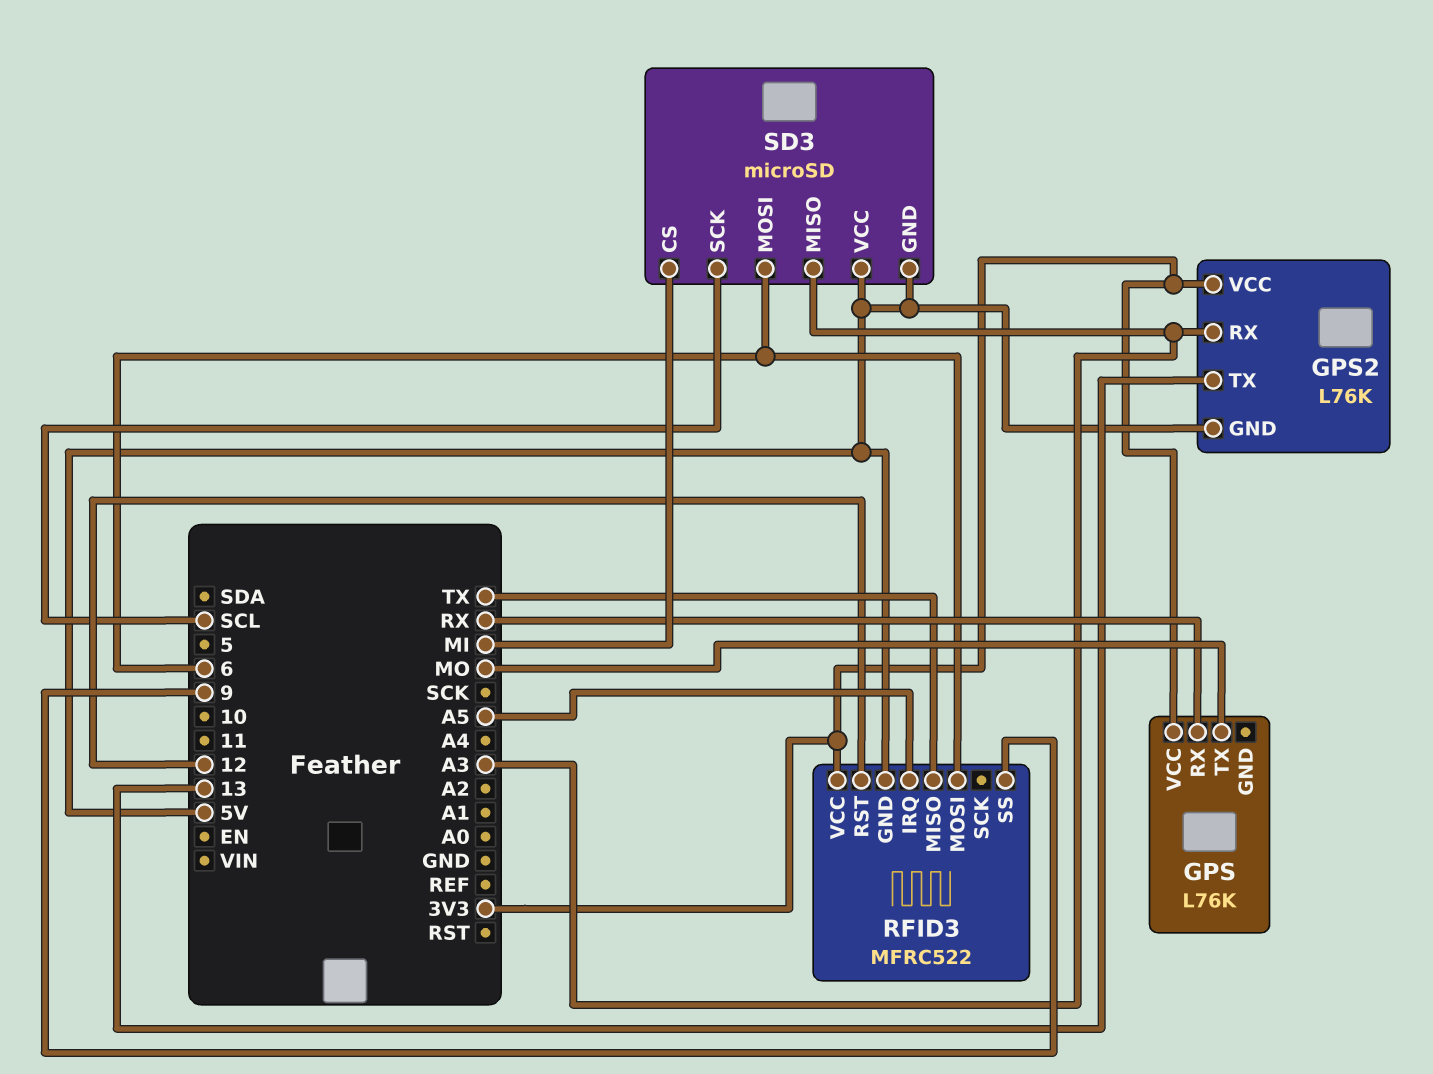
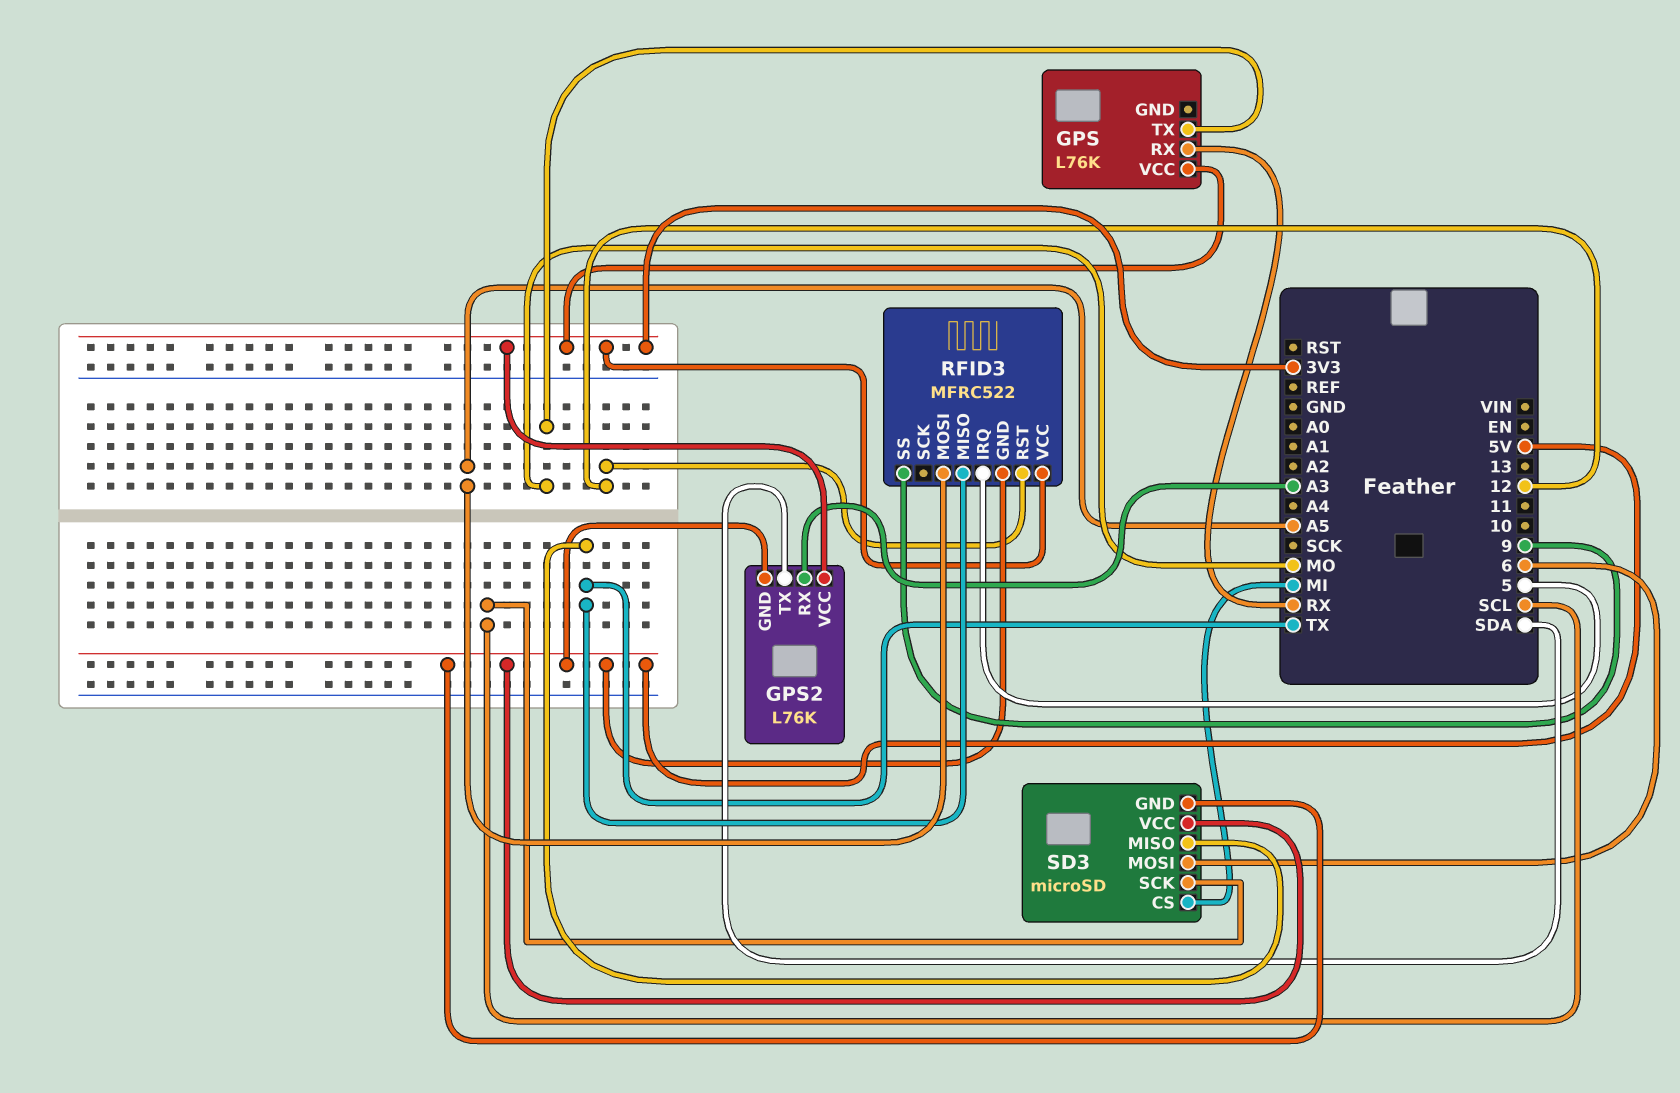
GPS2 pin TX: 13 -> SDA
RFID3 pin IRQ: A5 -> 5
RFID3 pin MOSI: 6 -> A5
SD3 pin MISO: A3 -> TX

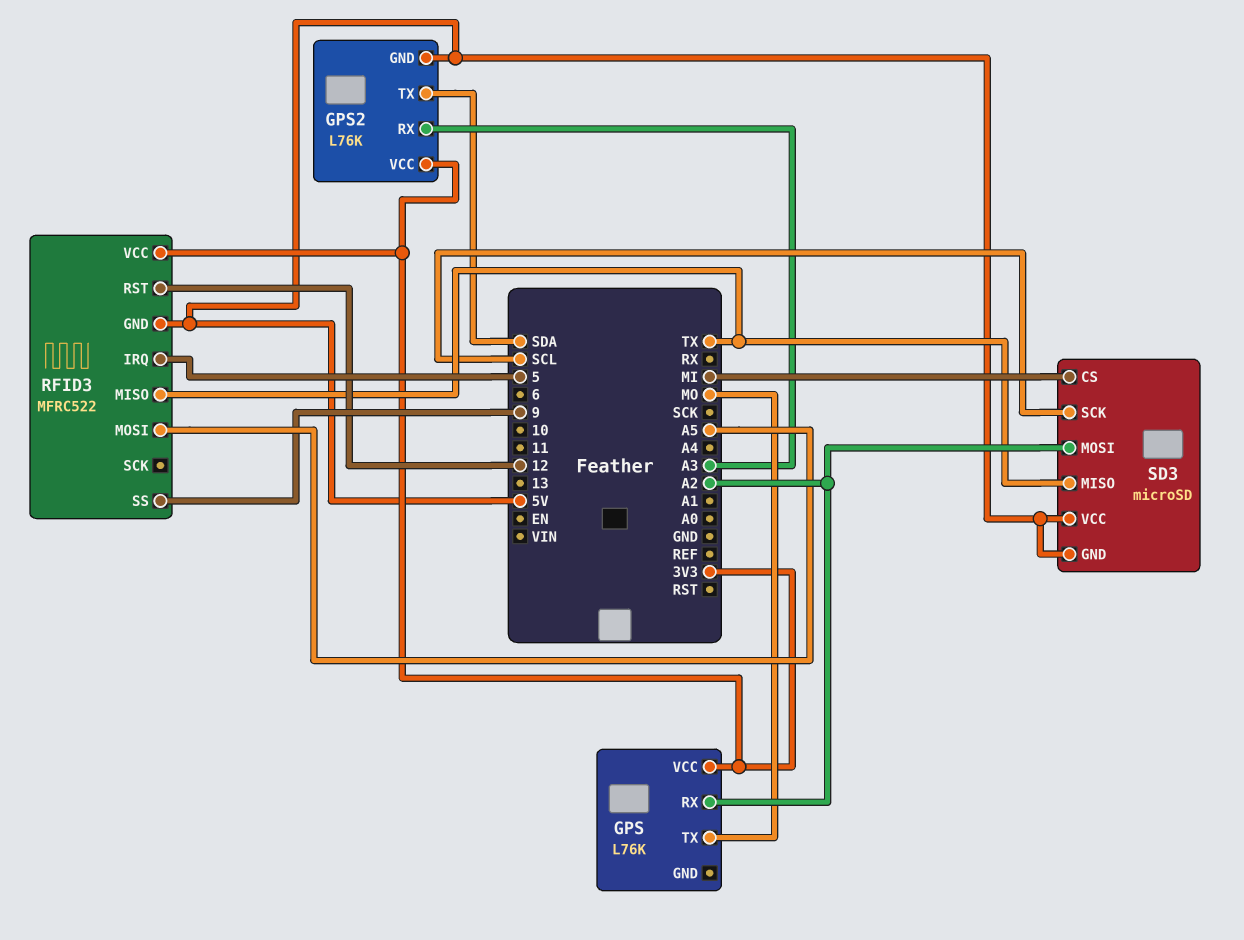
GPS pin RX: RX -> A2
SD3 pin MOSI: 6 -> A2

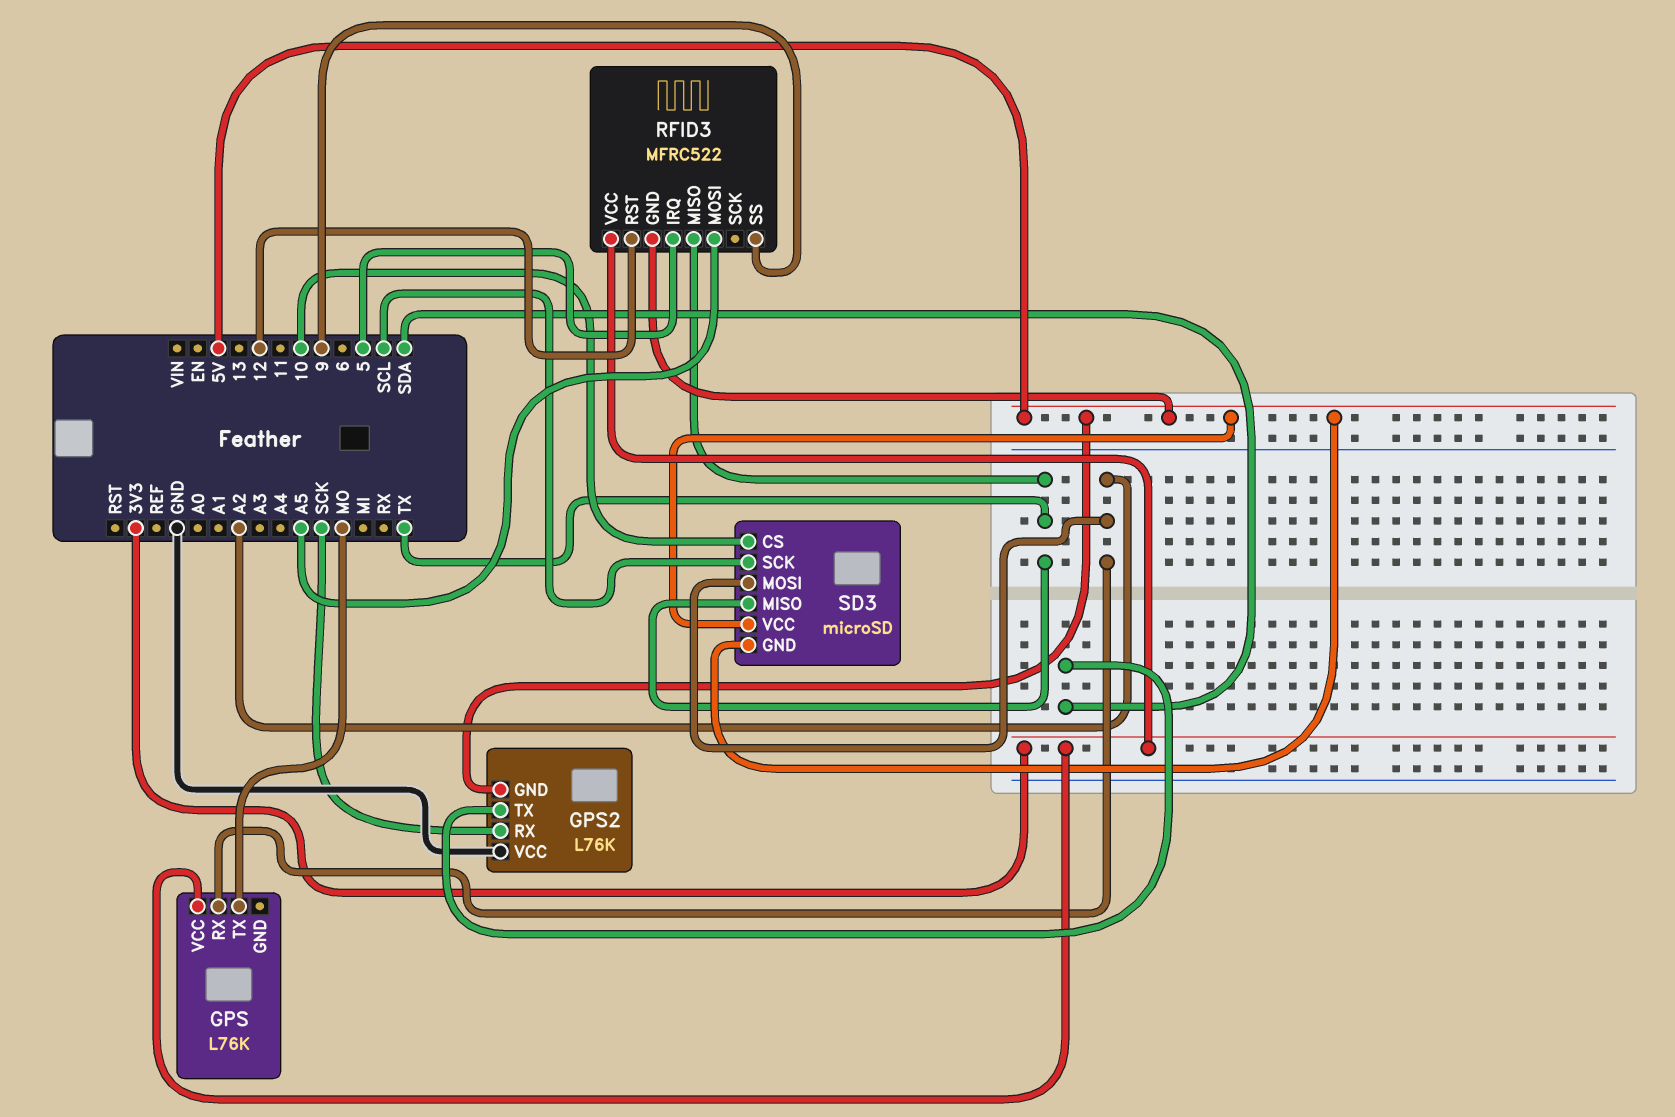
GPS2 pin RX: A3 -> SCK
GPS2 pin VCC: 3V3 -> GND
SD3 pin CS: MI -> 10

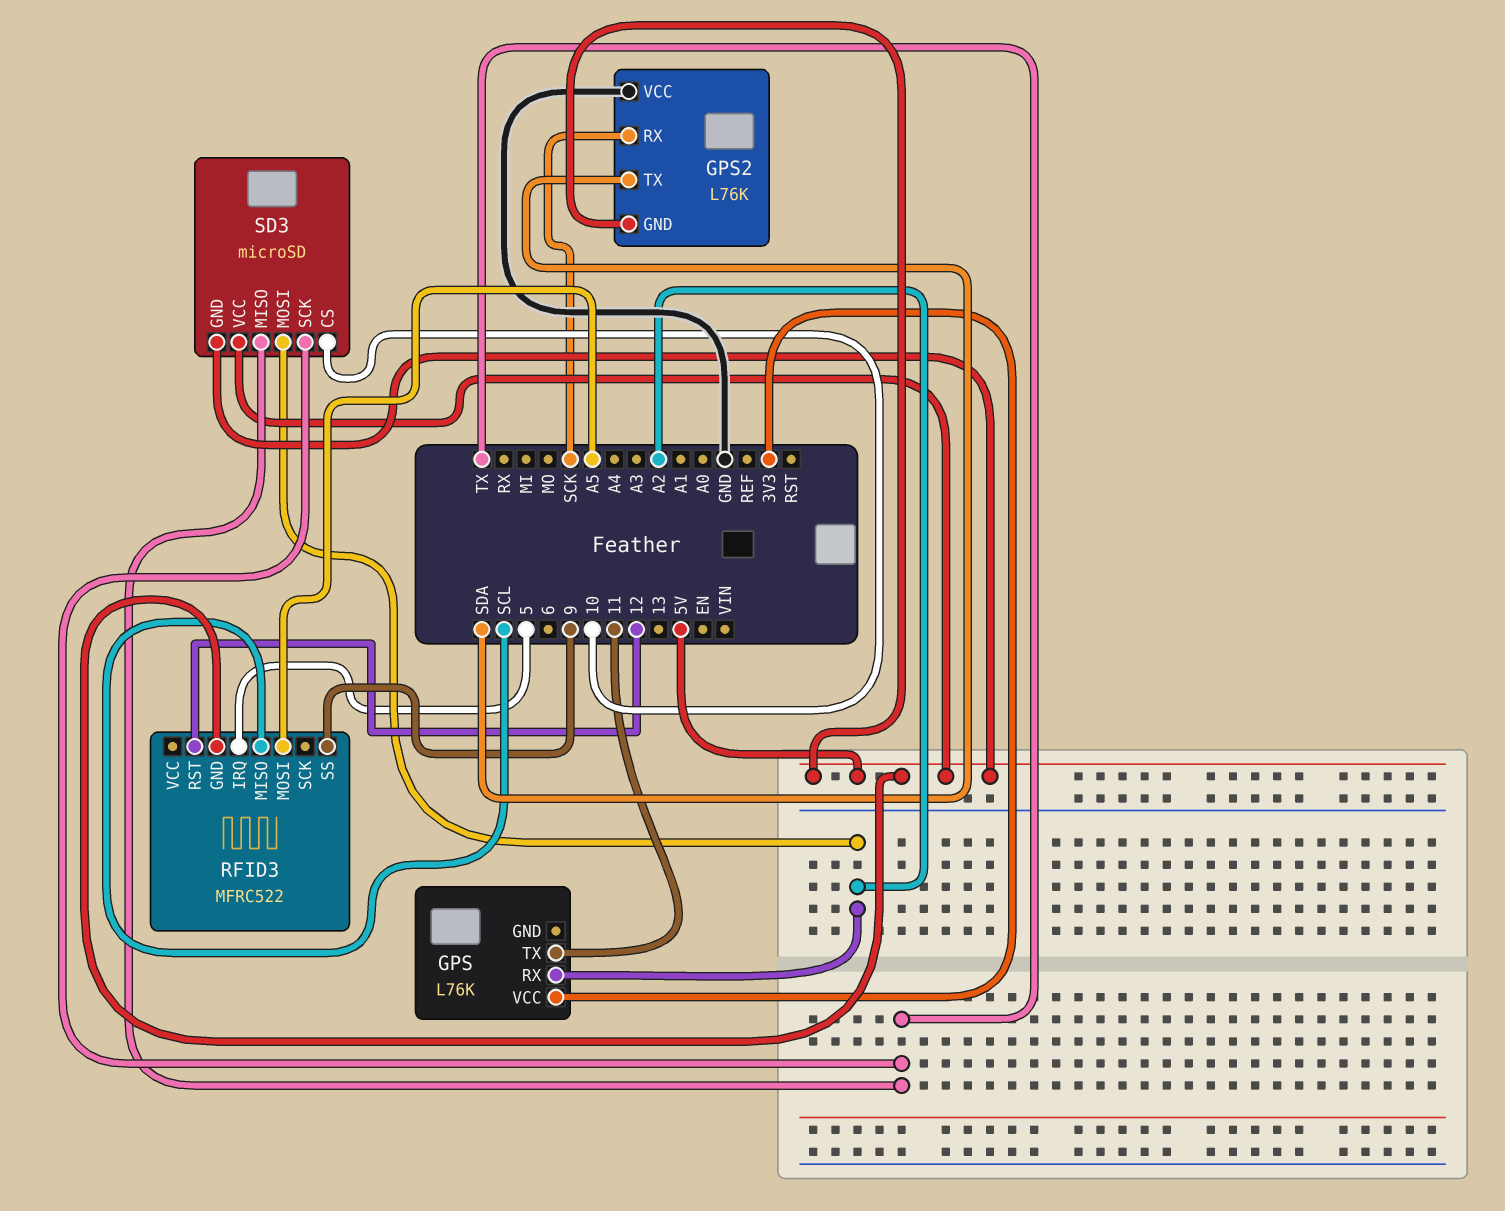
GPS pin TX: MO -> 11
RFID3 pin MISO: TX -> SCL
RFID3 pin VCC: 3V3 -> none
SD3 pin SCK: SCL -> TX

